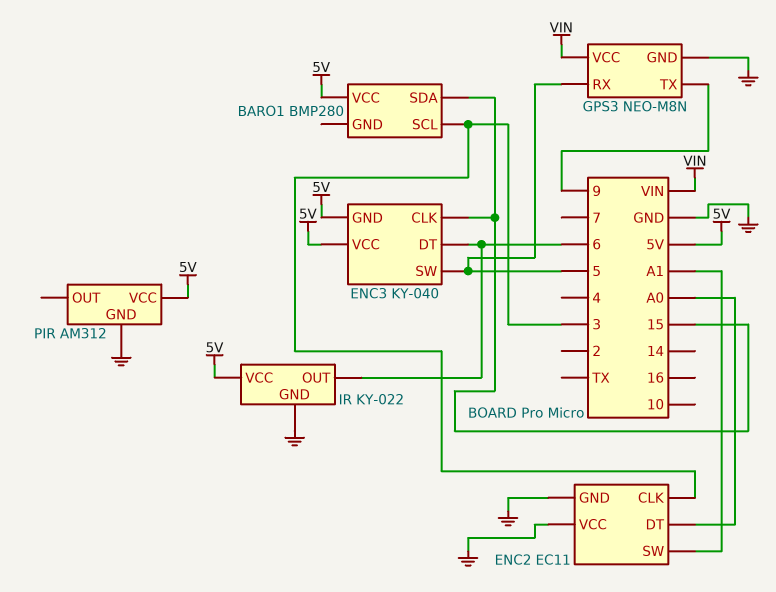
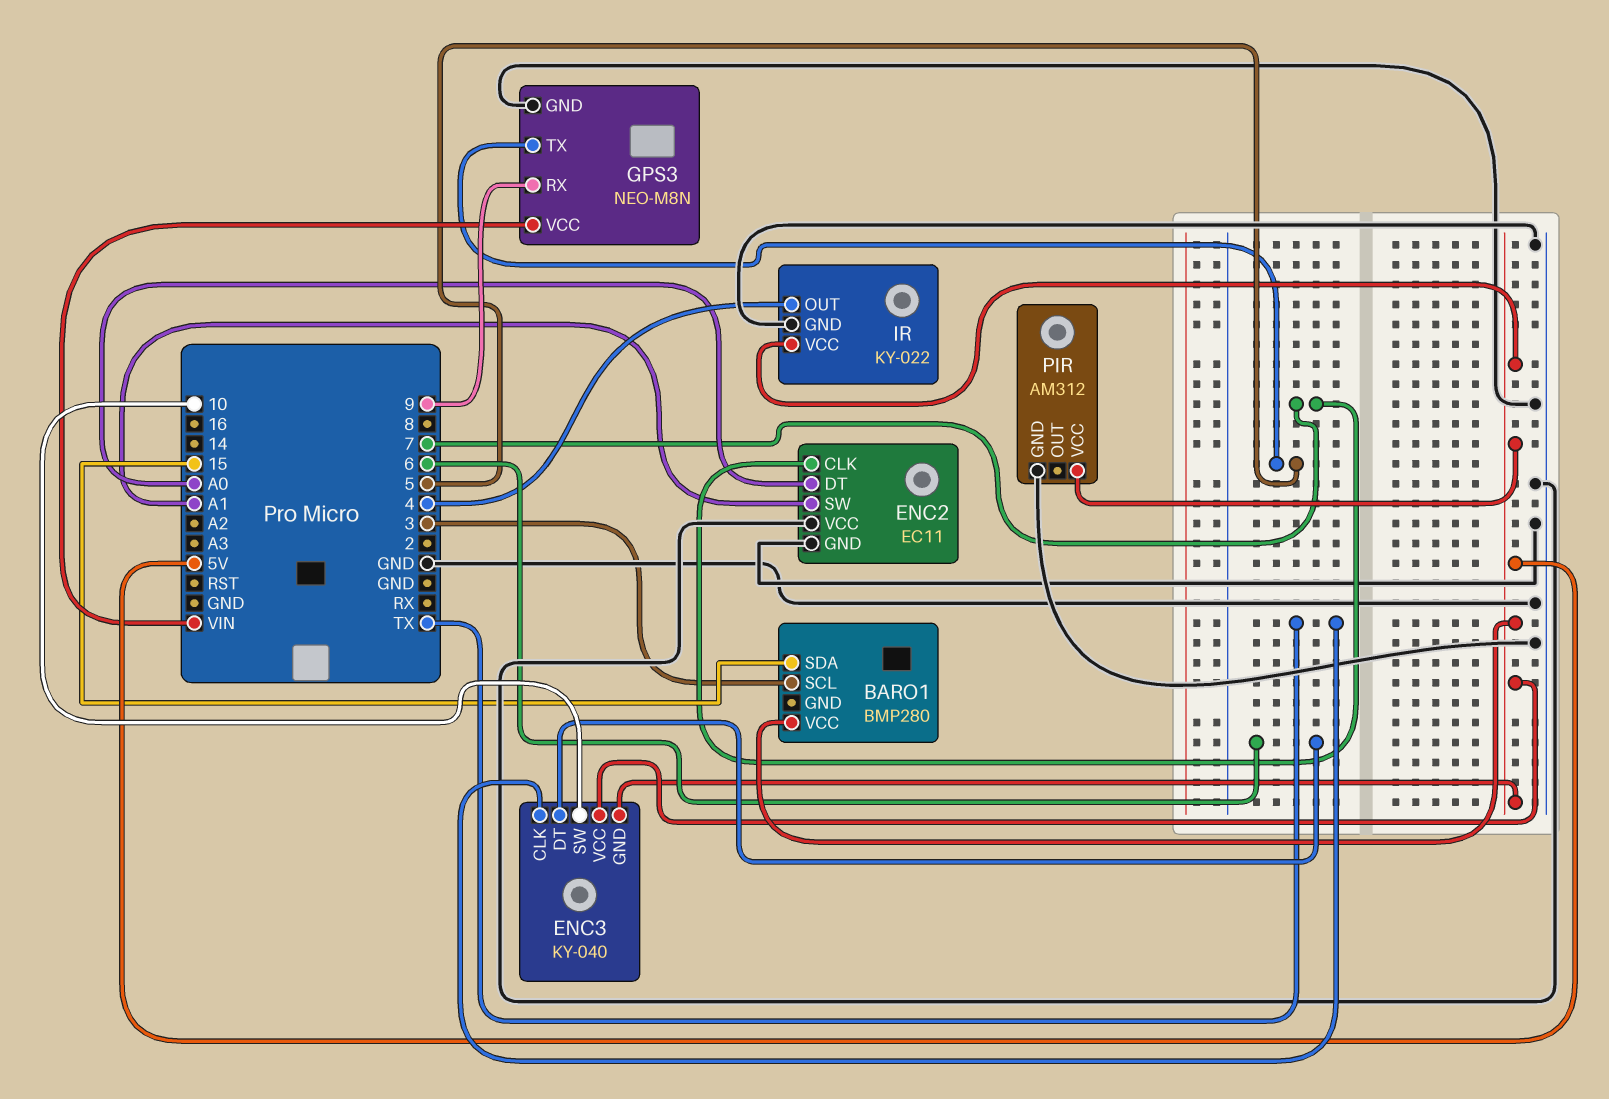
ENC2 pin CLK: 3 -> 7
ENC3 pin CLK: 15 -> TX
ENC3 pin SW: 5 -> 10
GPS3 pin RX: 5 -> 9
GPS3 pin TX: 9 -> 5
IR pin OUT: 6 -> 4

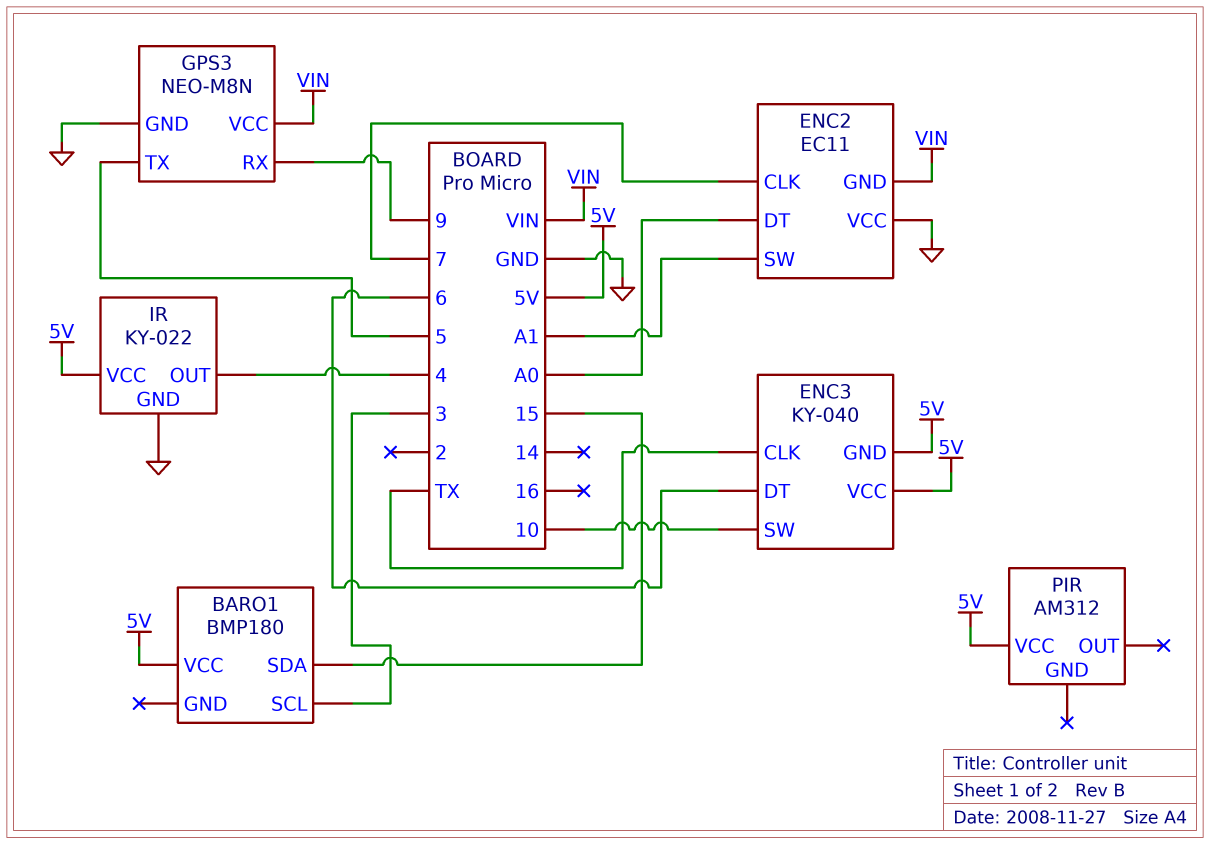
BARO1: BMP280 -> BMP180
ENC2 pin GND: GND -> VIN
PIR pin GND: GND -> none

